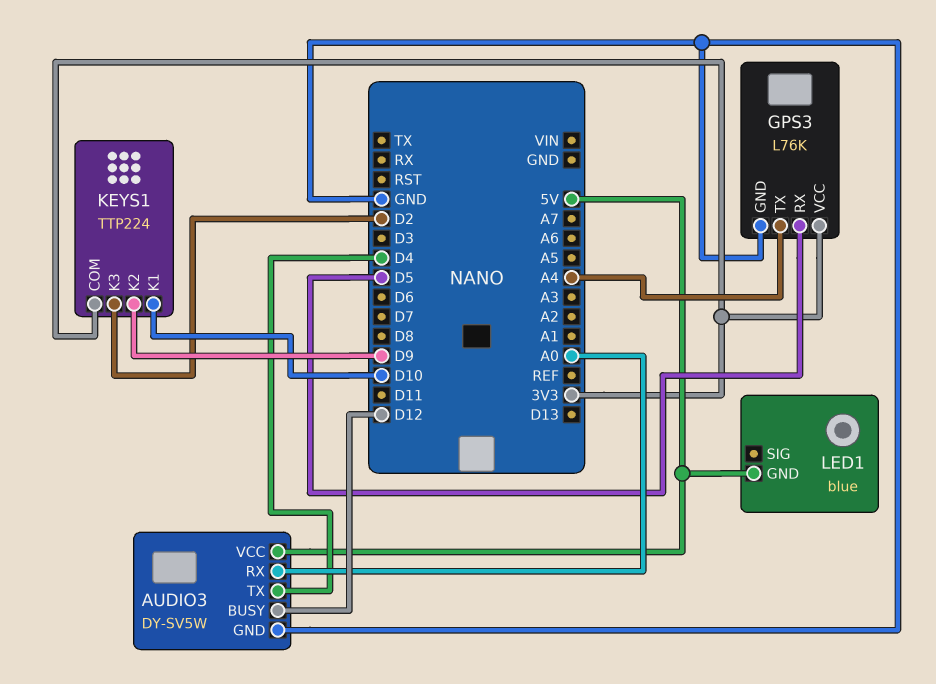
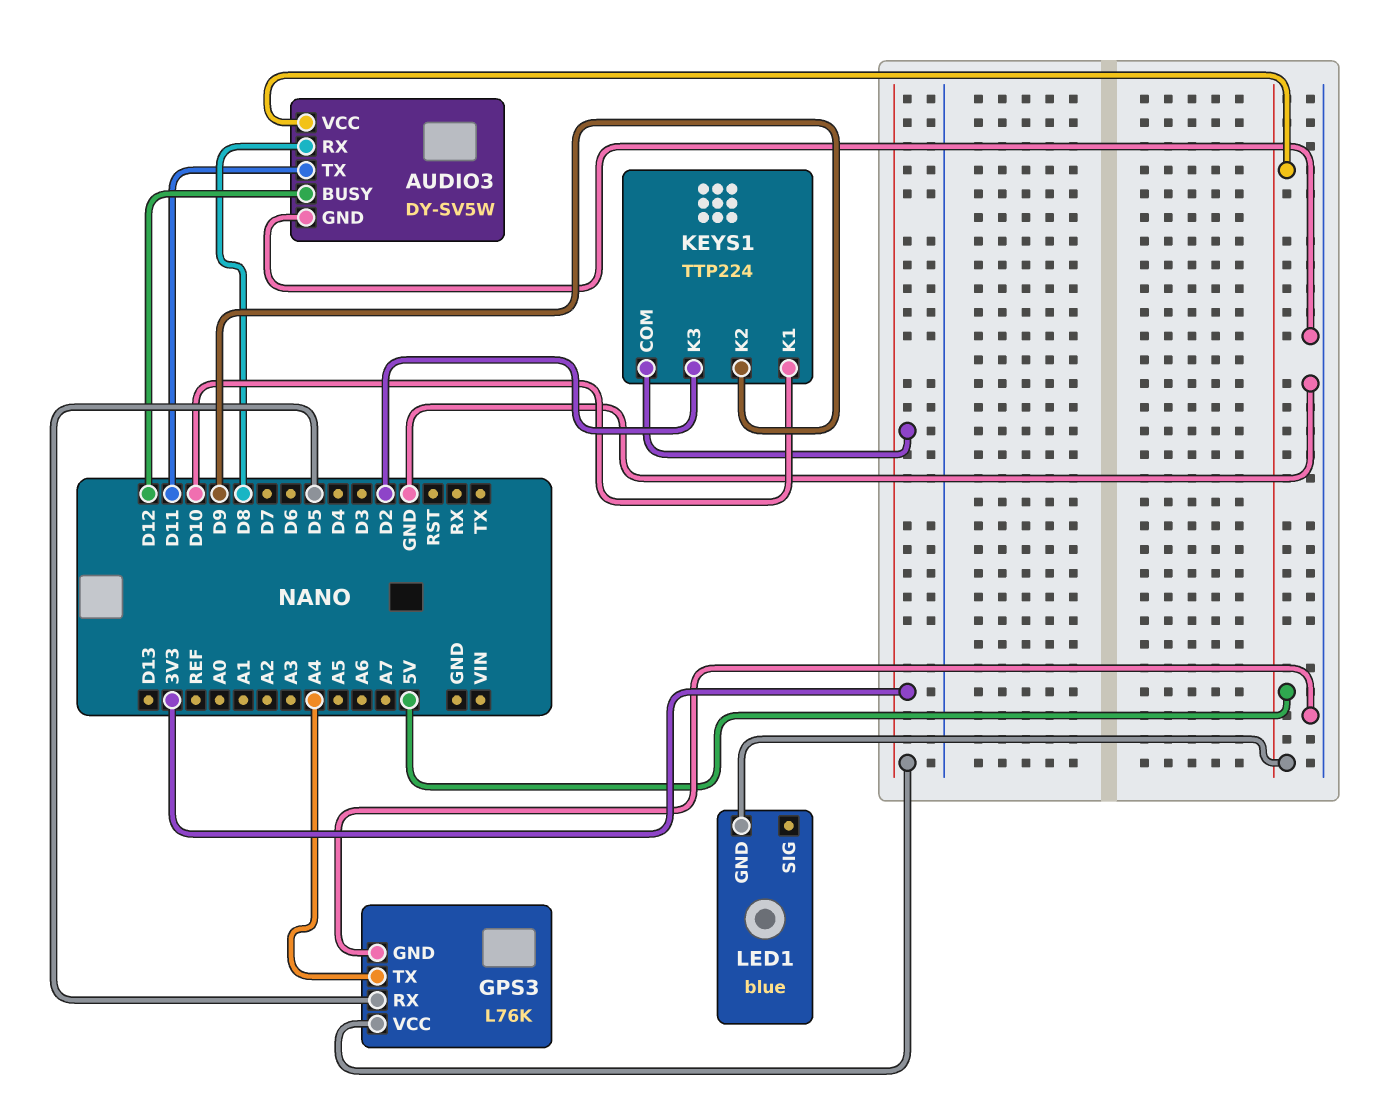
AUDIO3 pin RX: A0 -> D8
AUDIO3 pin TX: D4 -> D11

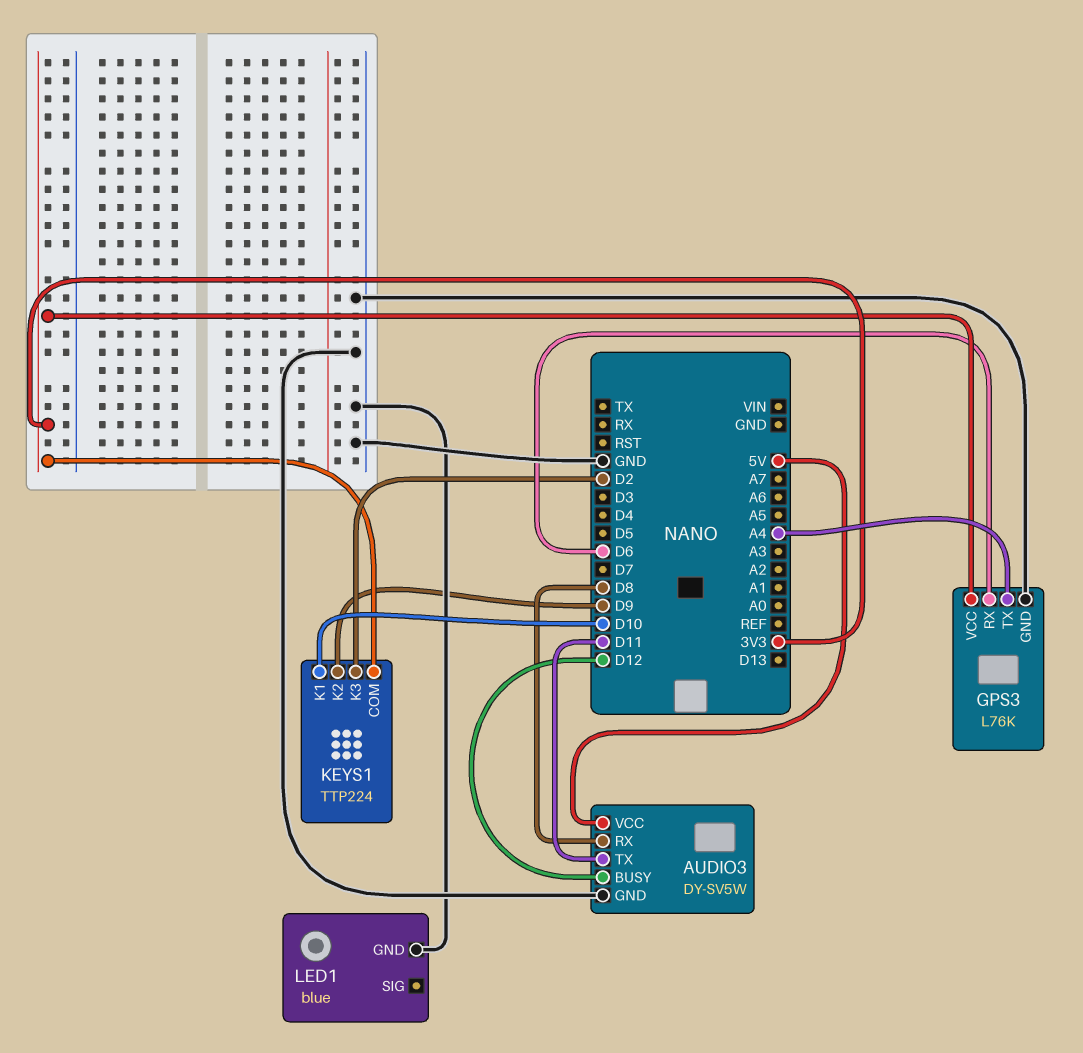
GPS3 pin RX: D5 -> D6
LED1 pin GND: 5V -> GND

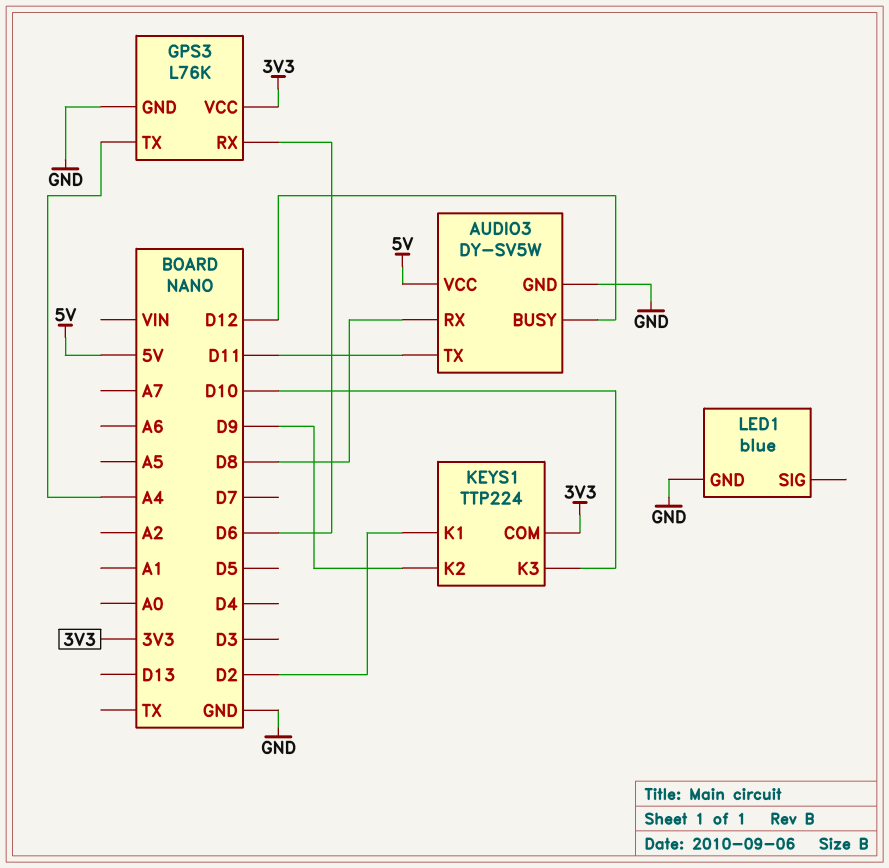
KEYS1 pin K1: D10 -> D2
KEYS1 pin K3: D2 -> D10

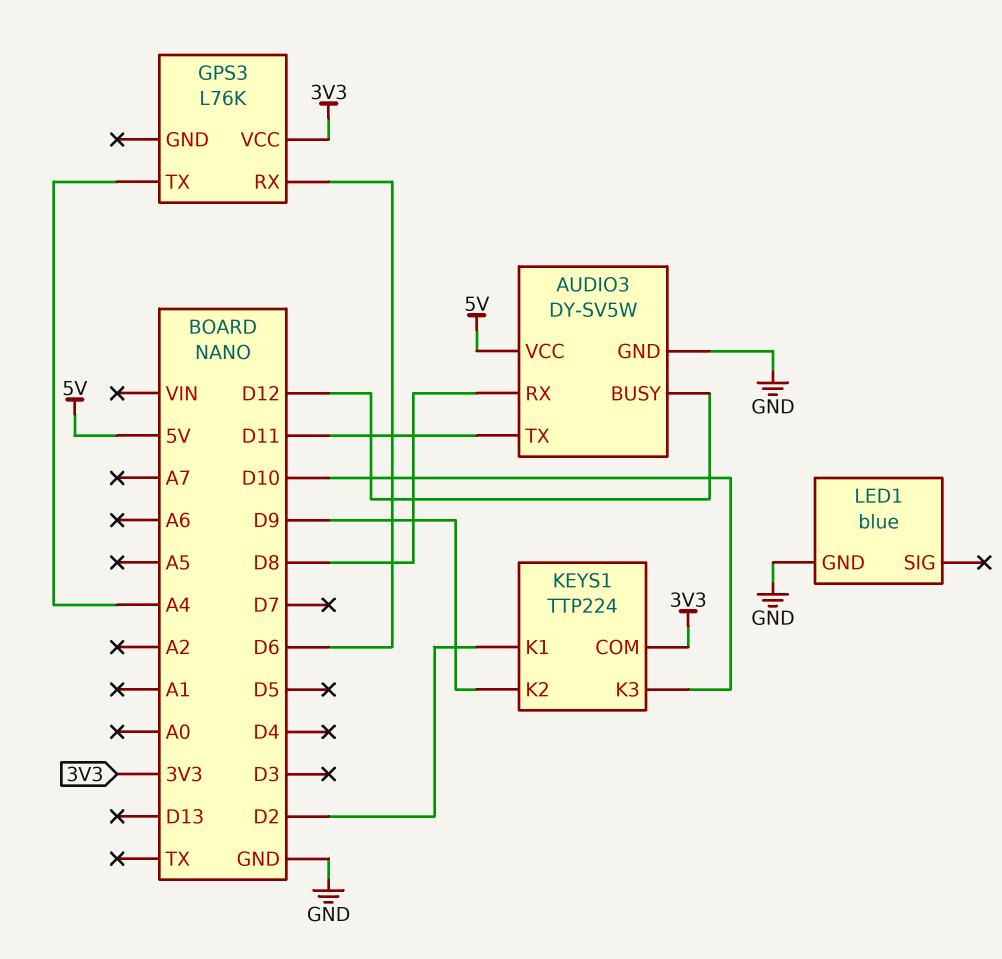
GPS3 pin GND: GND -> none

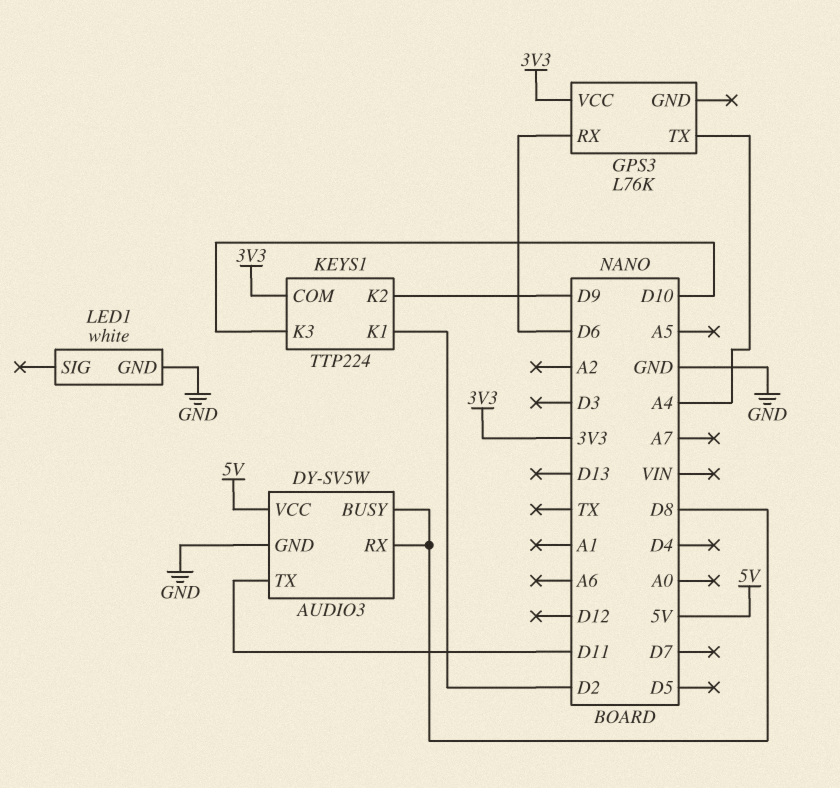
AUDIO3 pin BUSY: D12 -> D8
LED1: blue -> white

